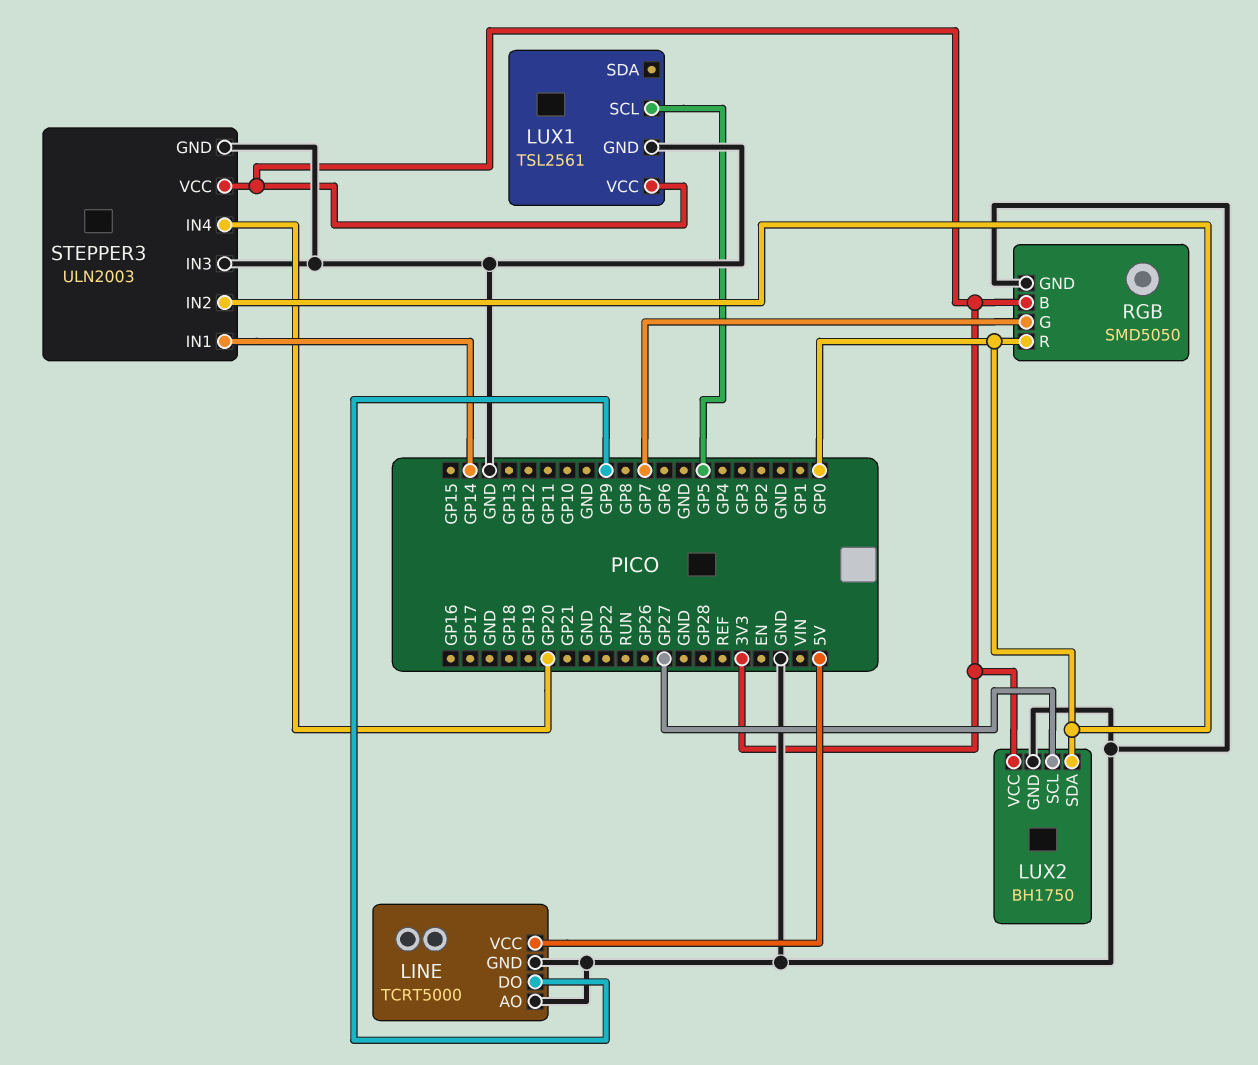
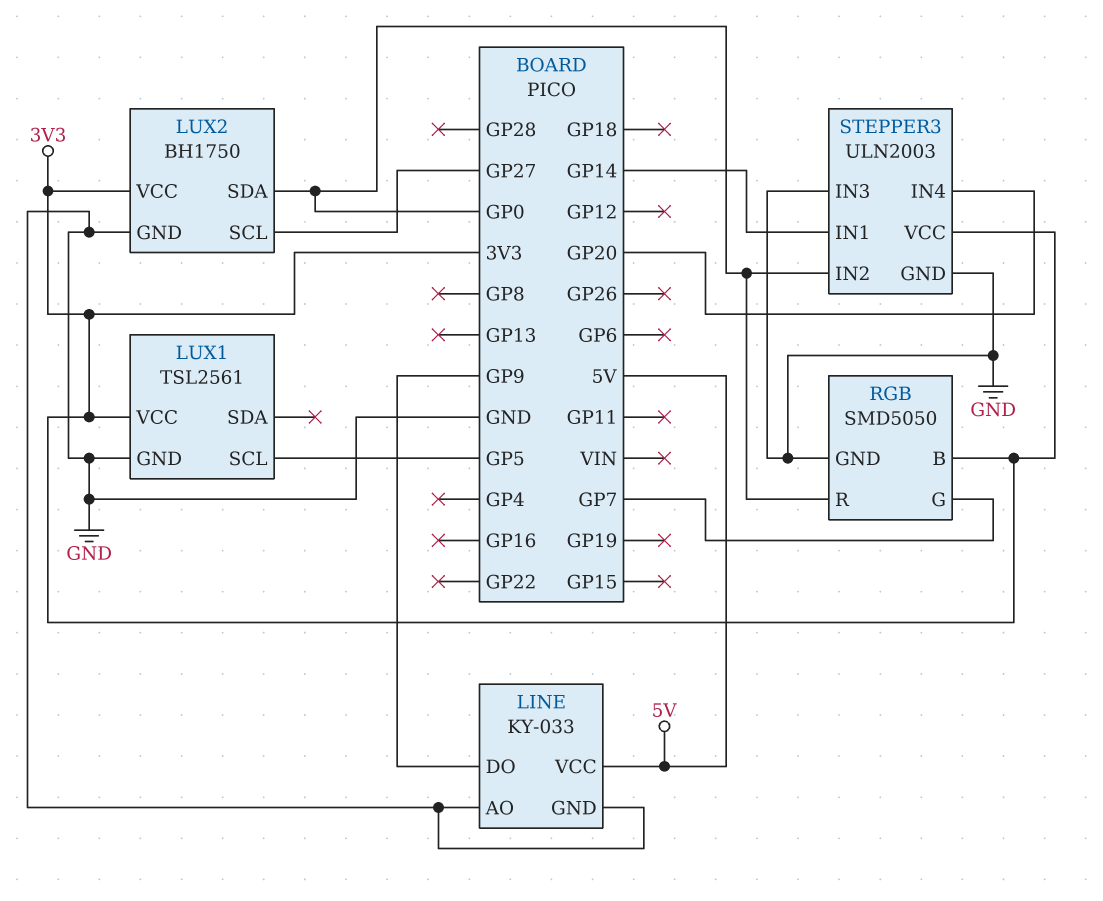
LINE: TCRT5000 -> KY-033

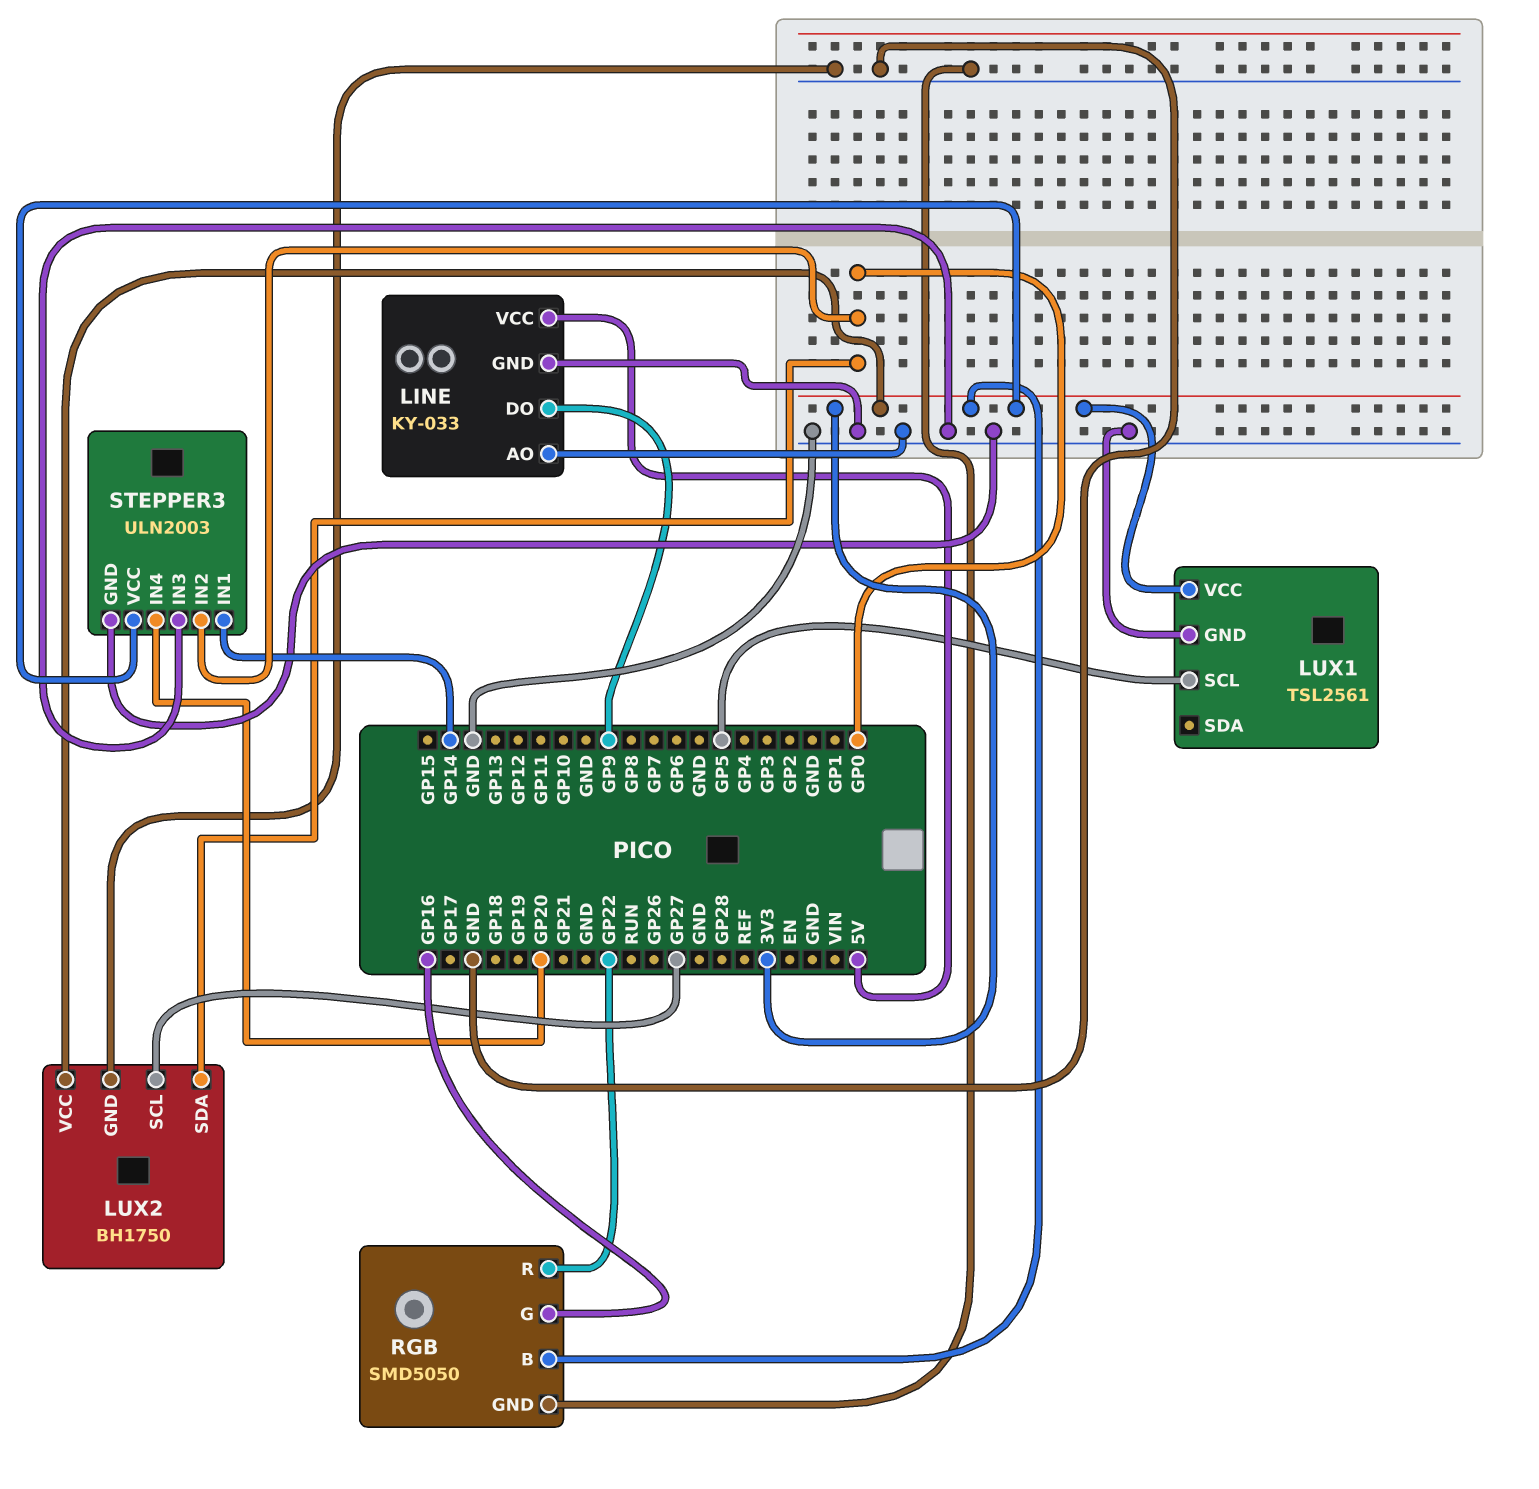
RGB pin G: GP7 -> GP16
RGB pin R: GP0 -> GP22

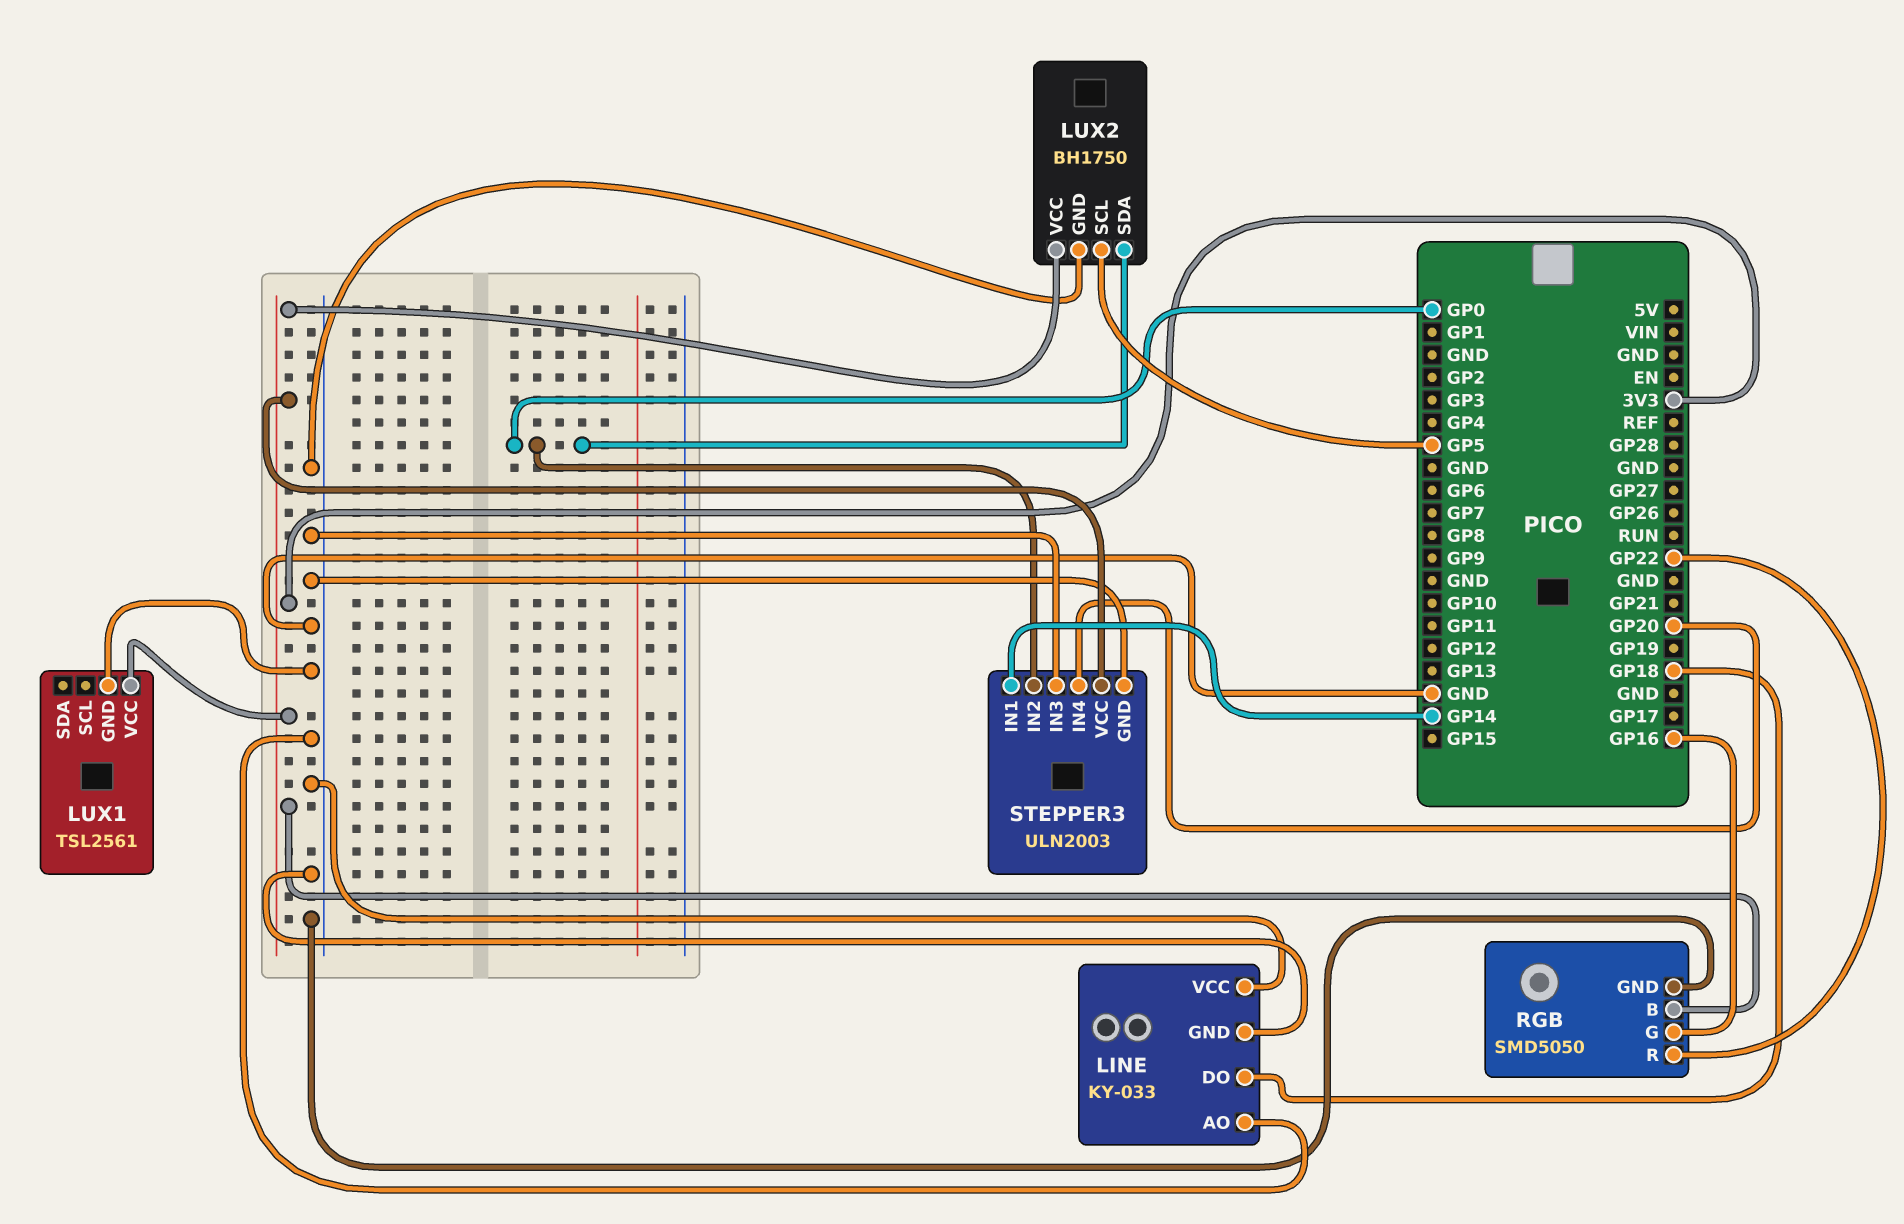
LINE pin DO: GP9 -> GP18
LINE pin VCC: 5V -> GND
LUX1 pin SCL: GP5 -> none
LUX2 pin SCL: GP27 -> GP5

